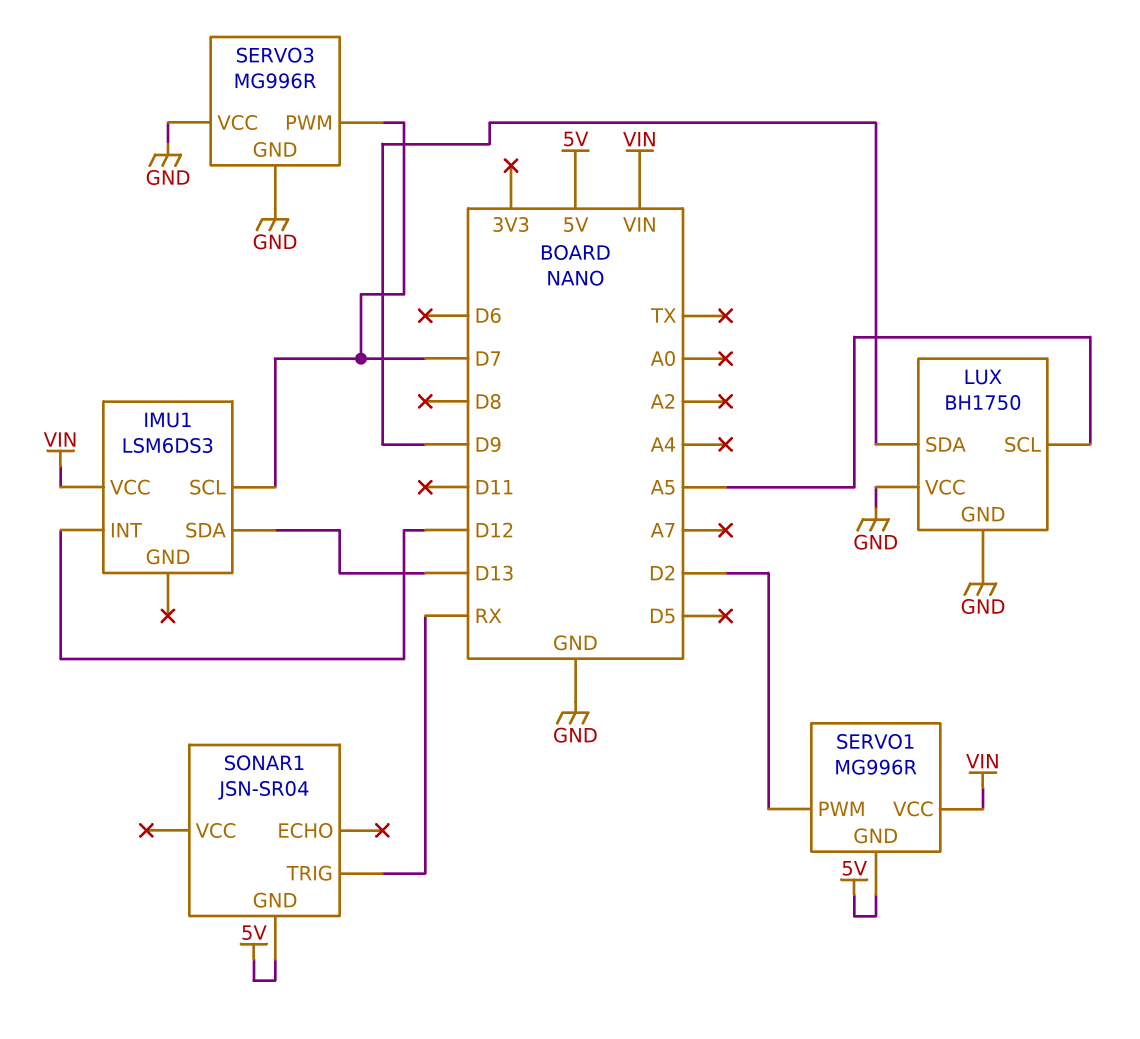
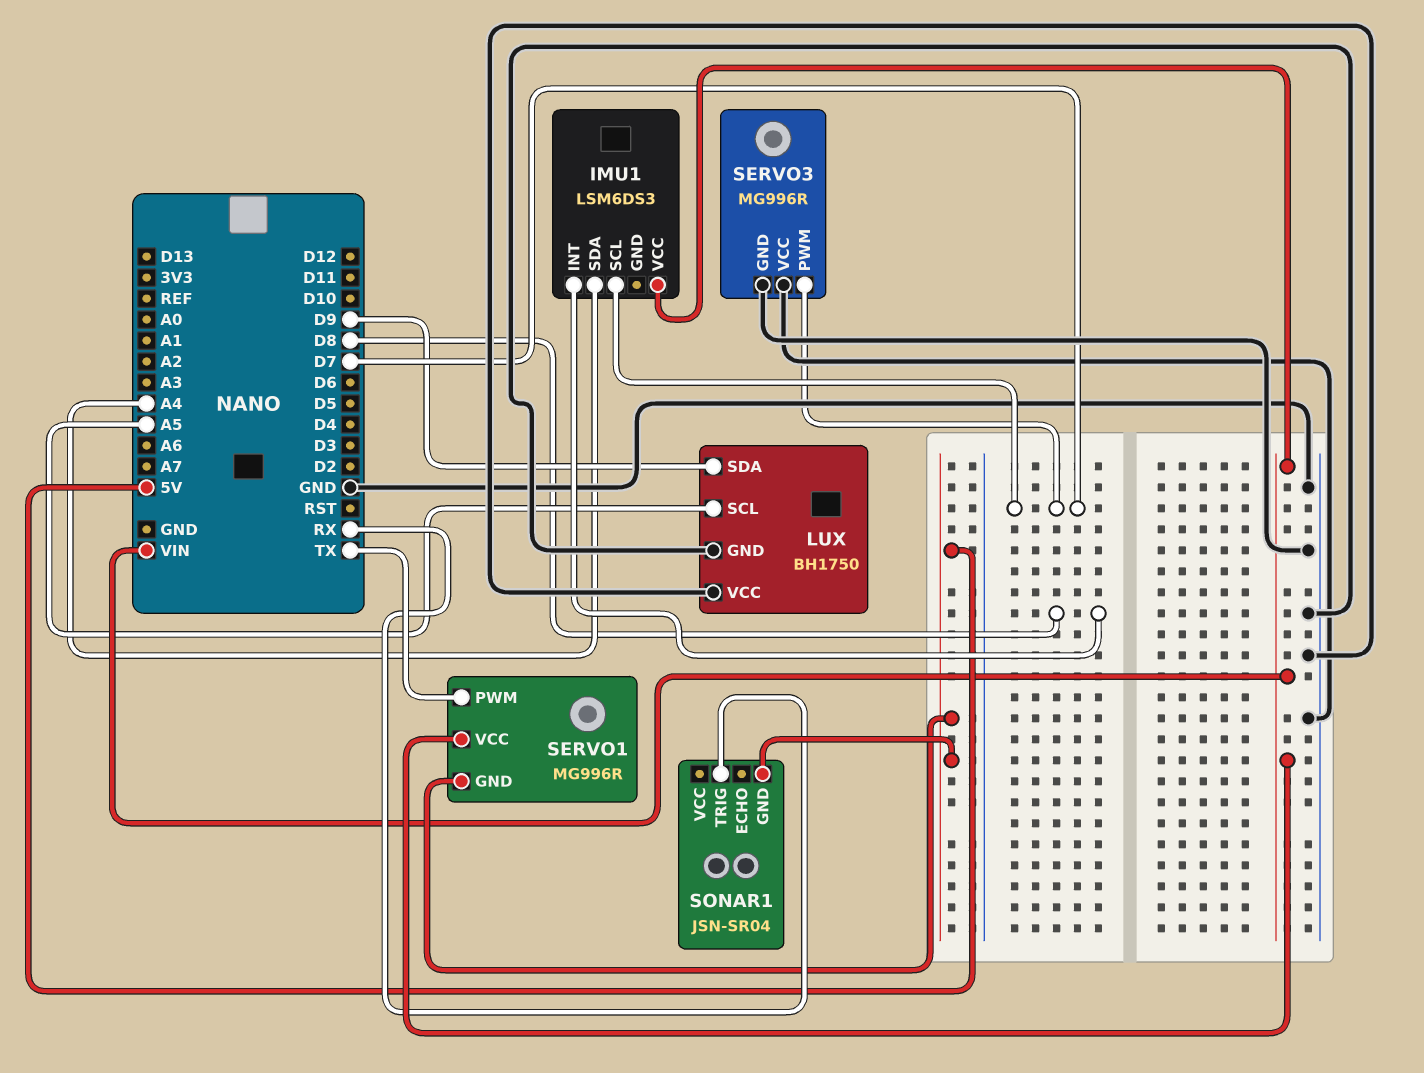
IMU1 pin INT: D12 -> D8
IMU1 pin SDA: D13 -> A4
SERVO1 pin PWM: D2 -> TX

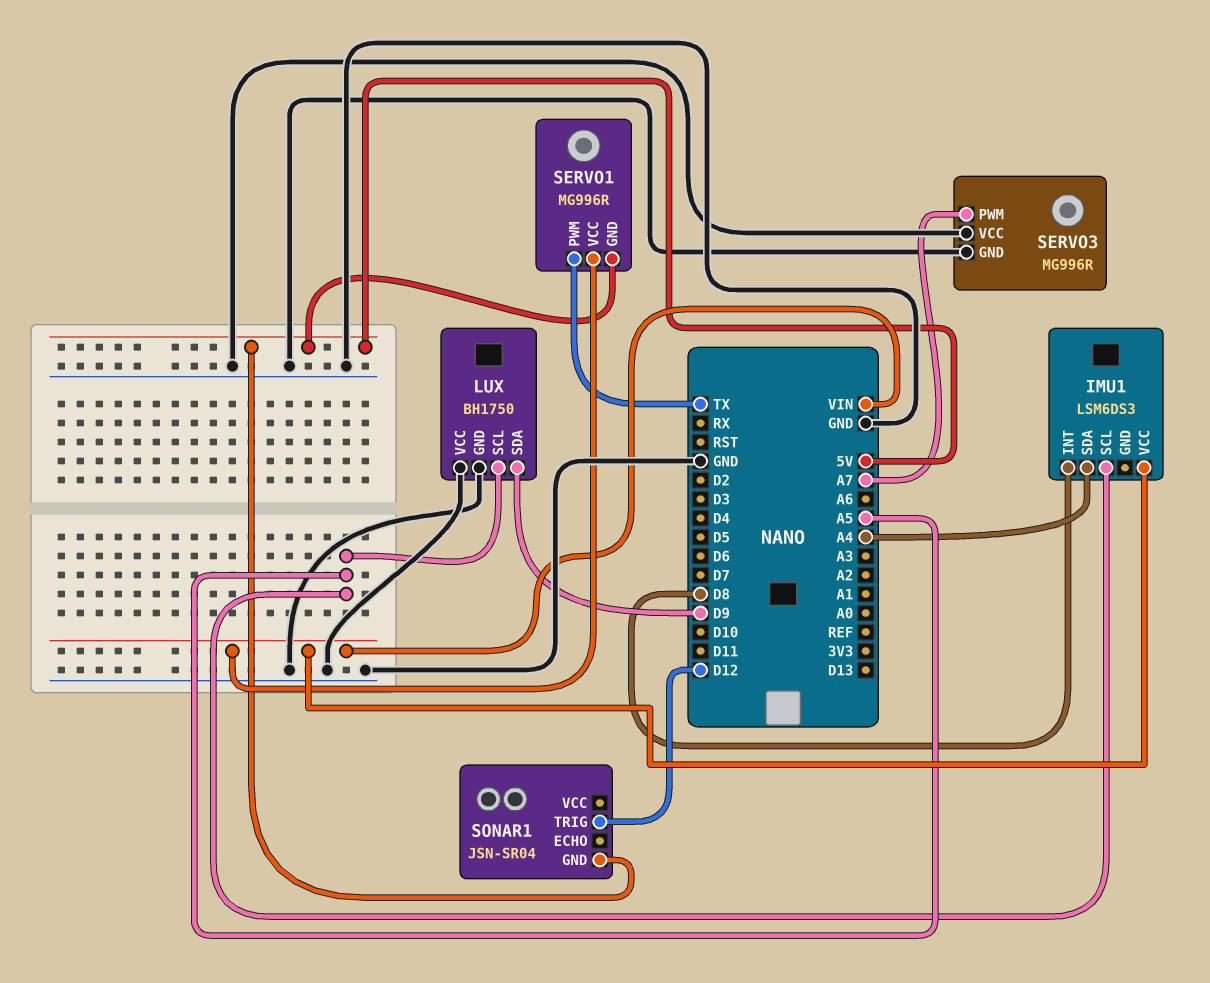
IMU1 pin SCL: D7 -> A5
SERVO3 pin PWM: D7 -> A7
SONAR1 pin TRIG: RX -> D12

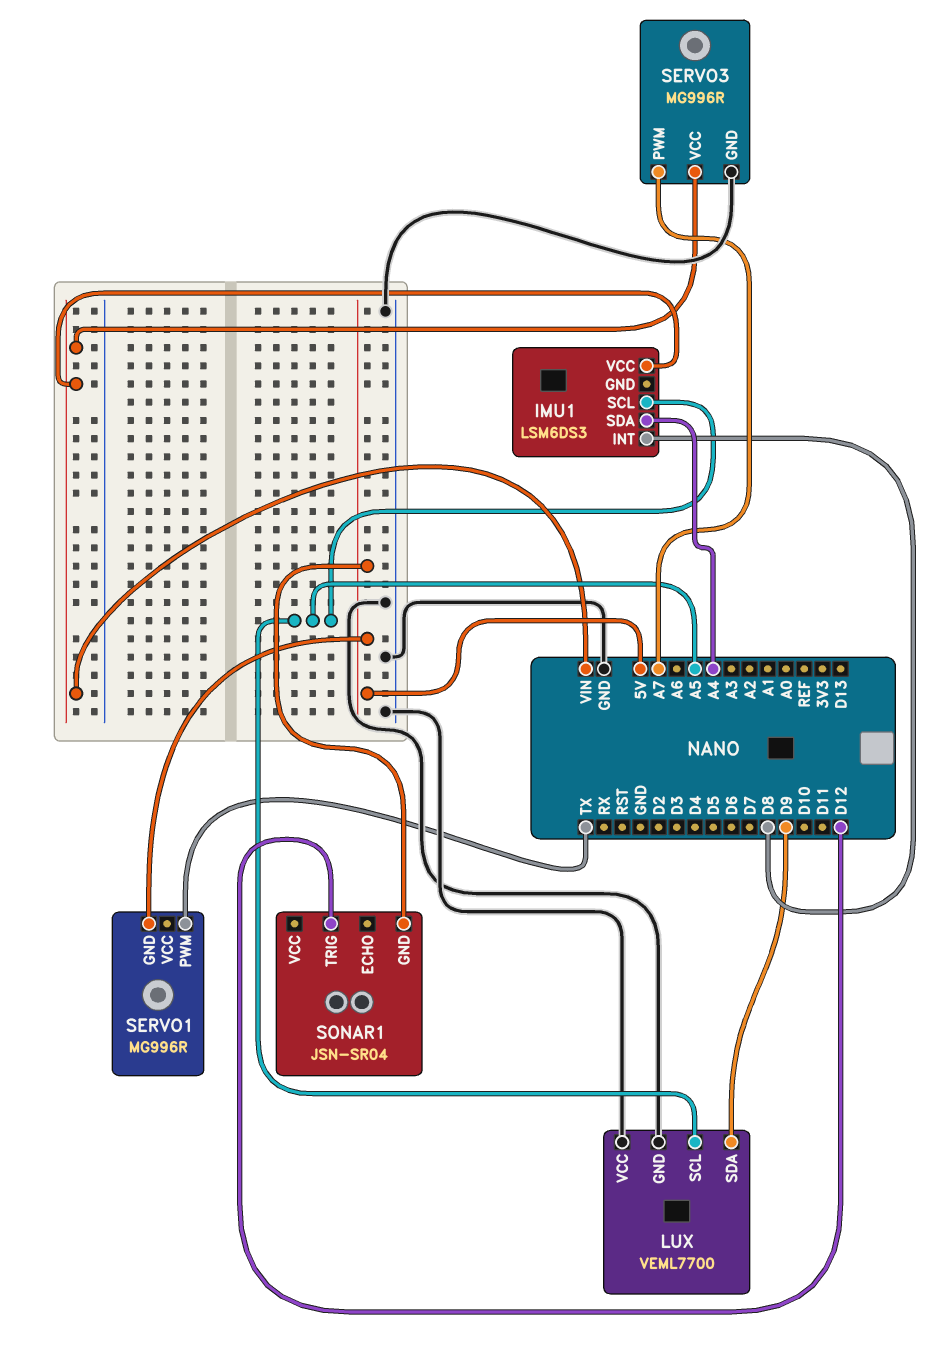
LUX: BH1750 -> VEML7700
SERVO1 pin VCC: VIN -> none
SERVO3 pin VCC: GND -> VIN

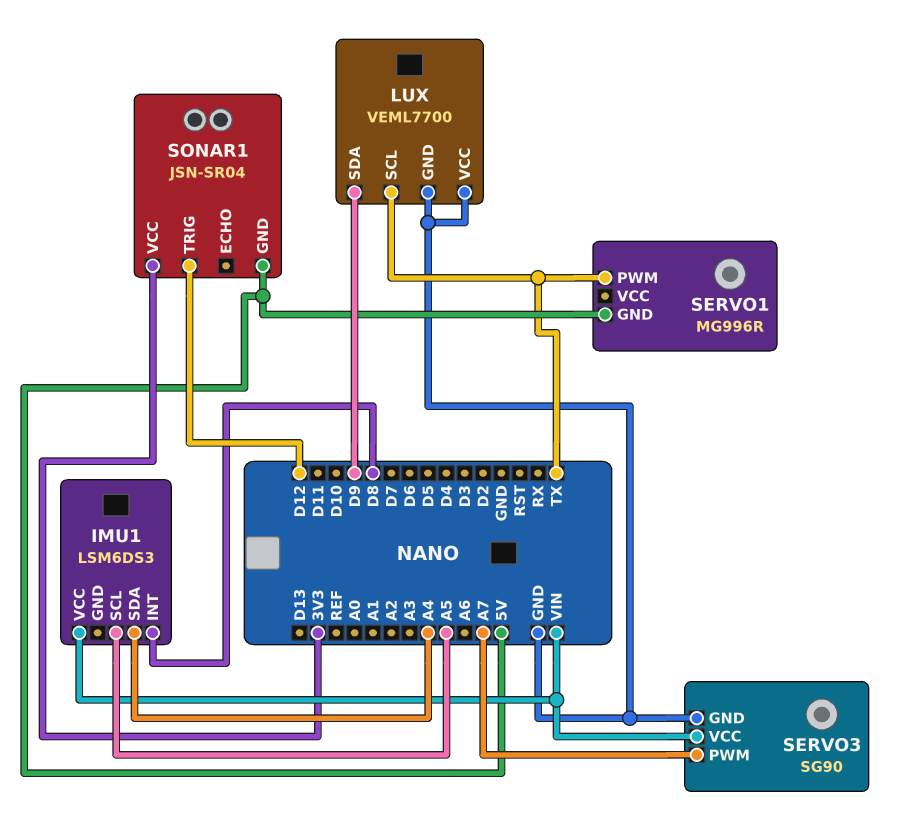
LUX pin SCL: A5 -> TX
SERVO3: MG996R -> SG90
SONAR1 pin VCC: none -> 3V3

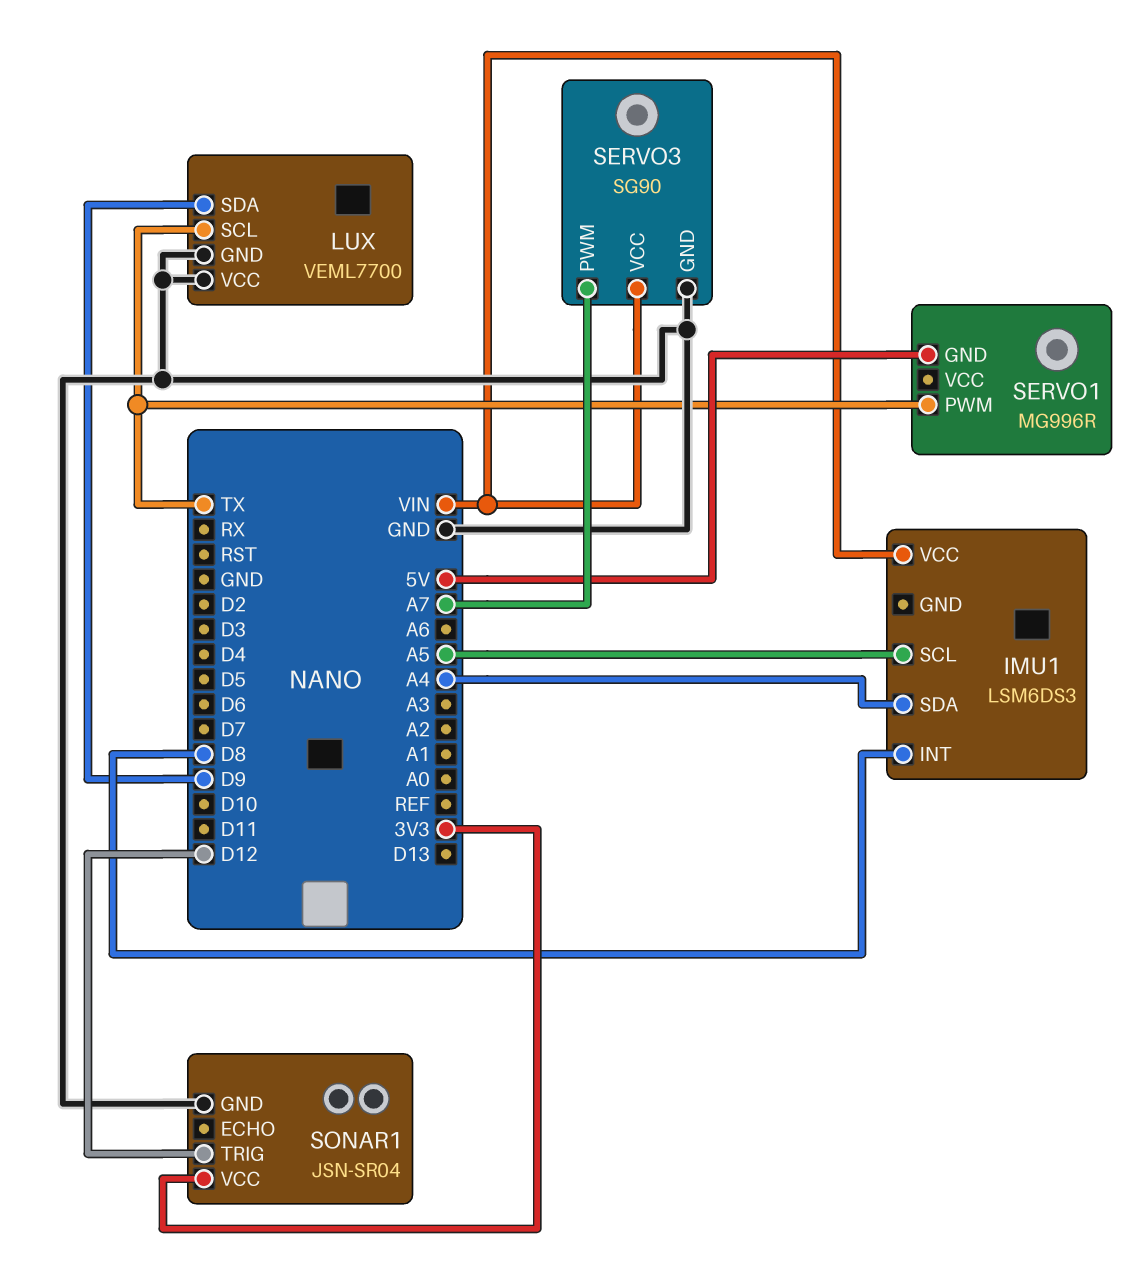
SONAR1 pin GND: 5V -> GND

